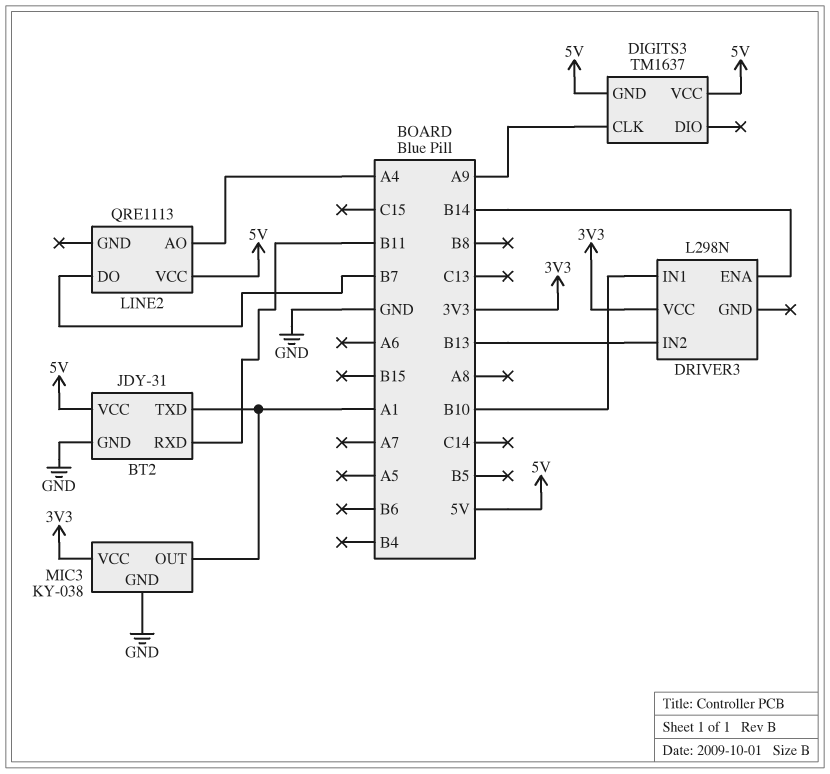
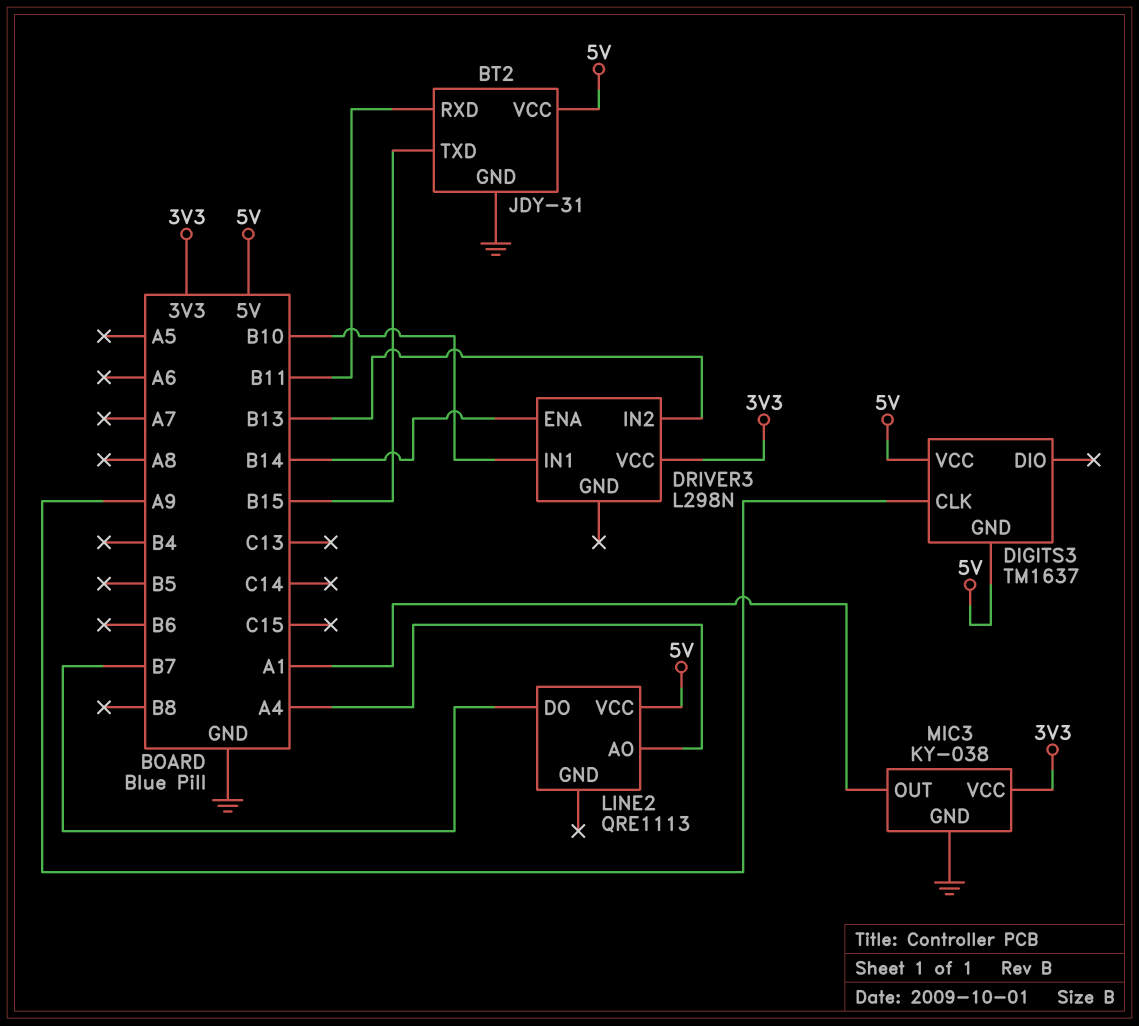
BT2 pin TXD: A1 -> B15

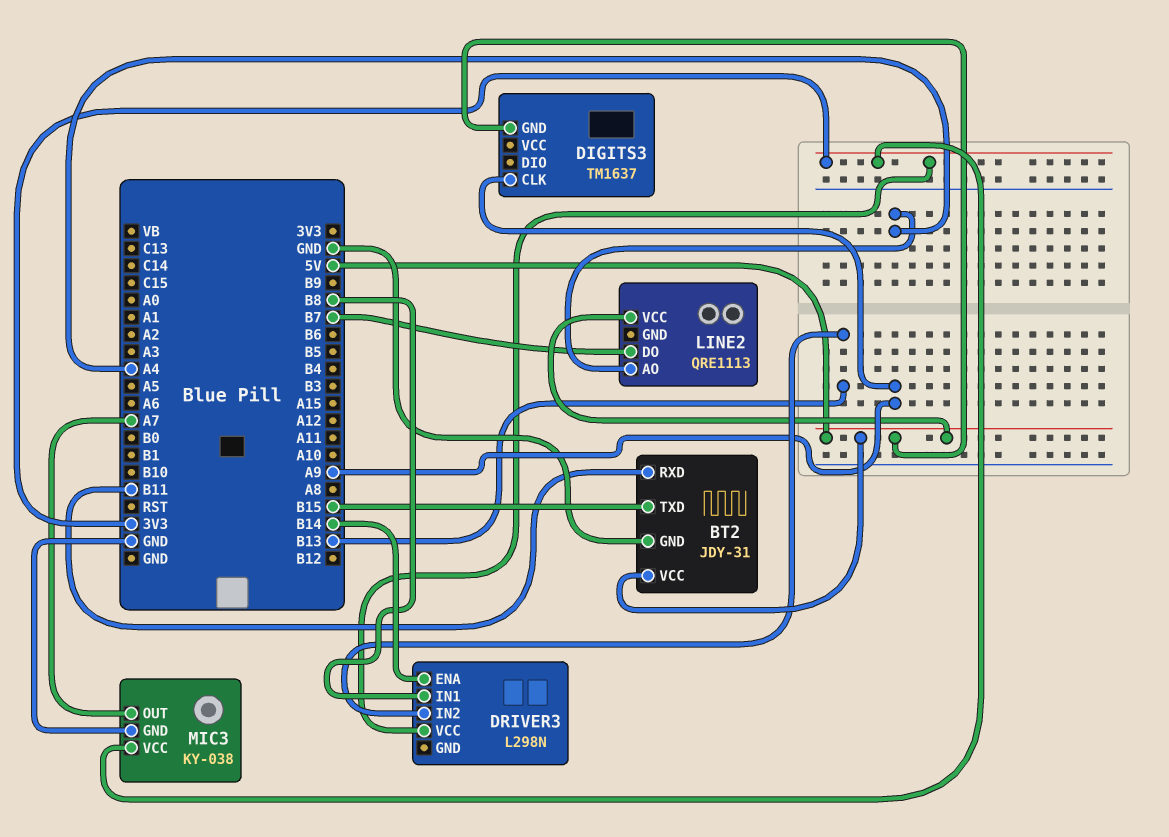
DIGITS3 pin VCC: 5V -> none
DRIVER3 pin IN1: B10 -> B8
MIC3 pin OUT: A1 -> A7

